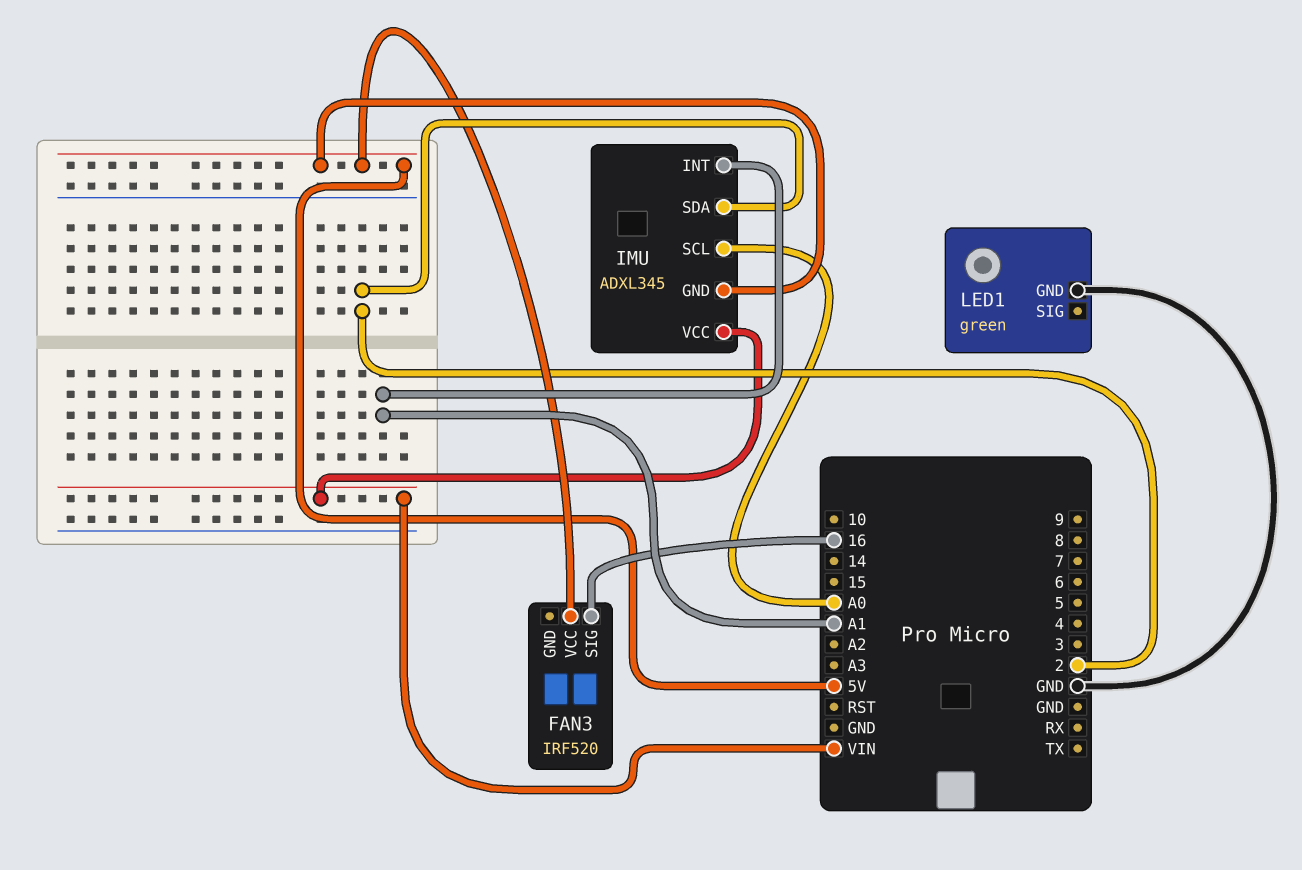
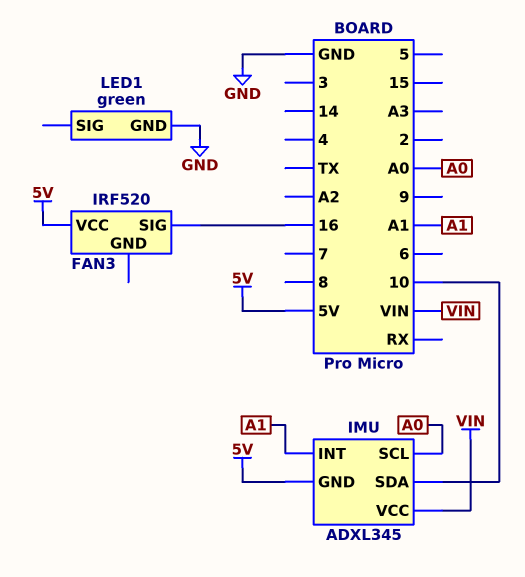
IMU pin SDA: 2 -> 10

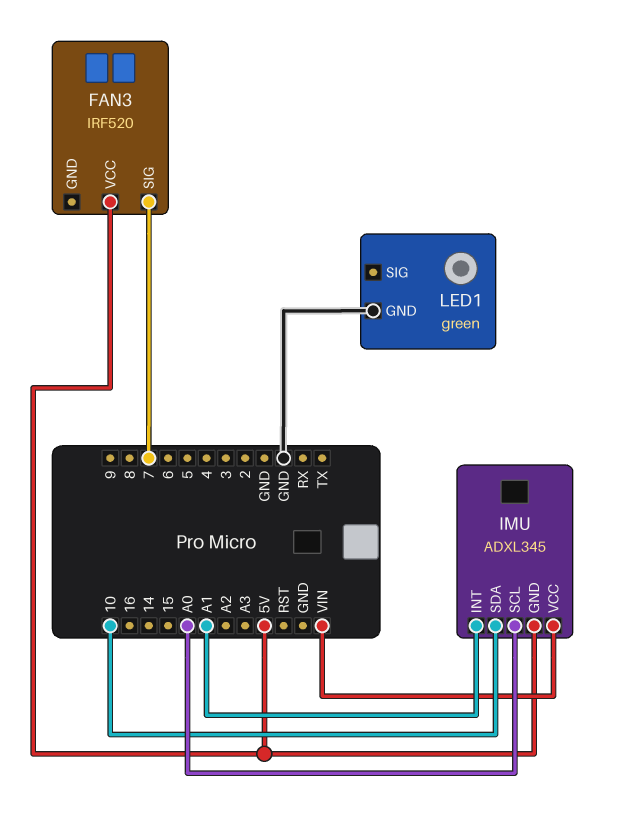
FAN3 pin SIG: 16 -> 7

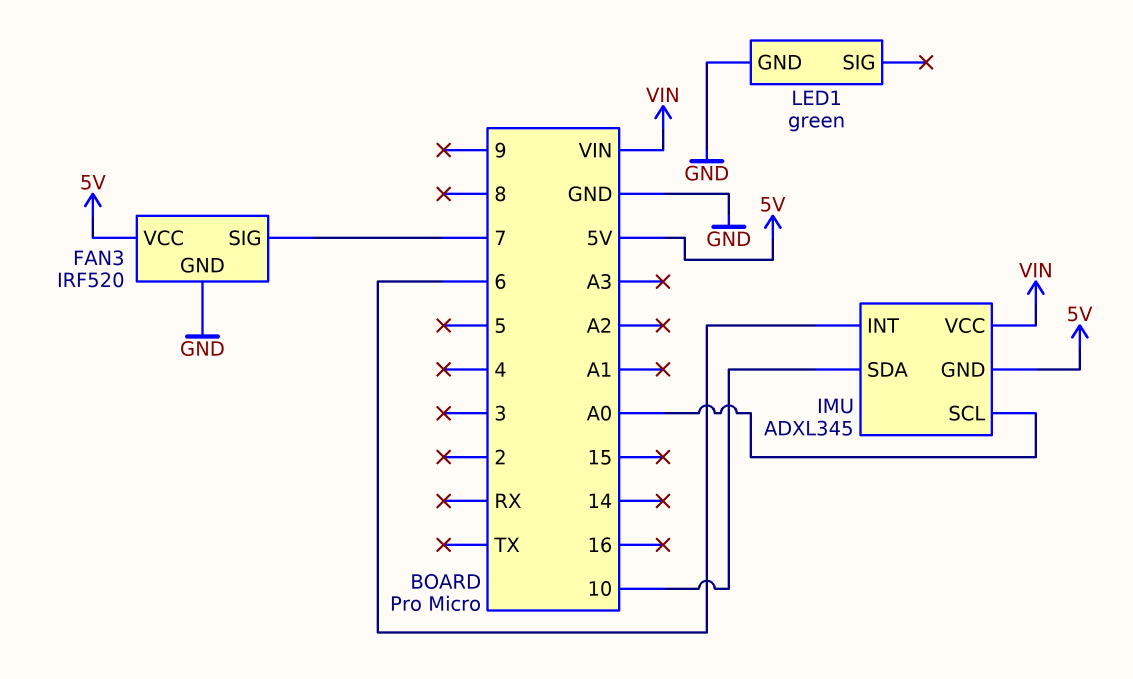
FAN3 pin GND: none -> GND
IMU pin INT: A1 -> 6

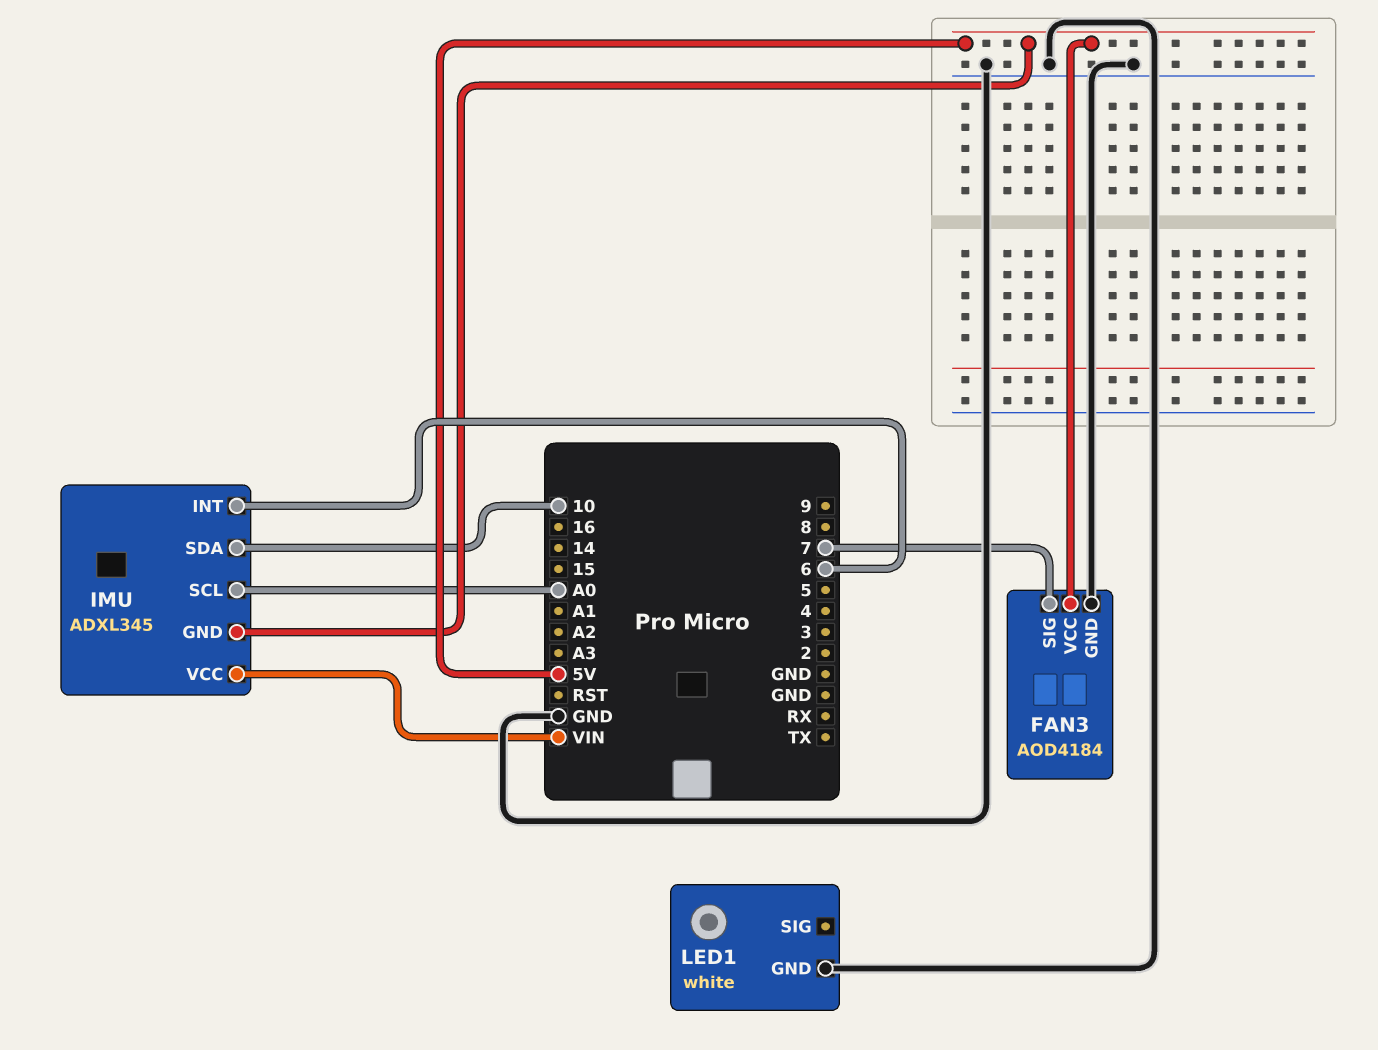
FAN3: IRF520 -> AOD4184
LED1: green -> white

